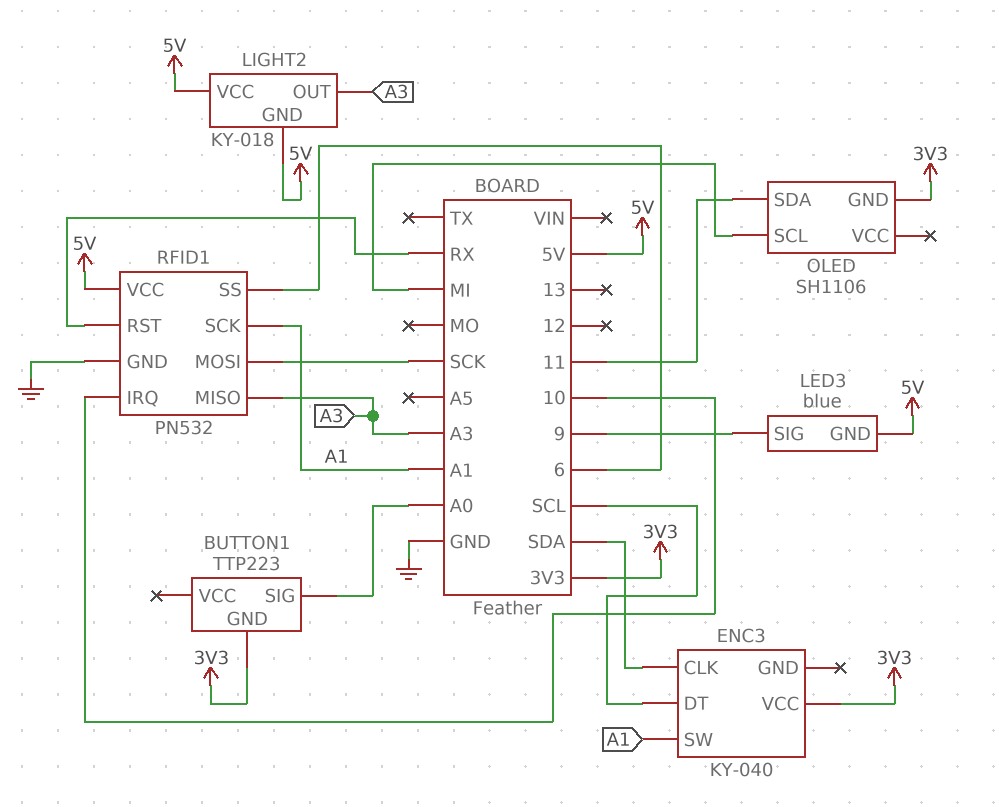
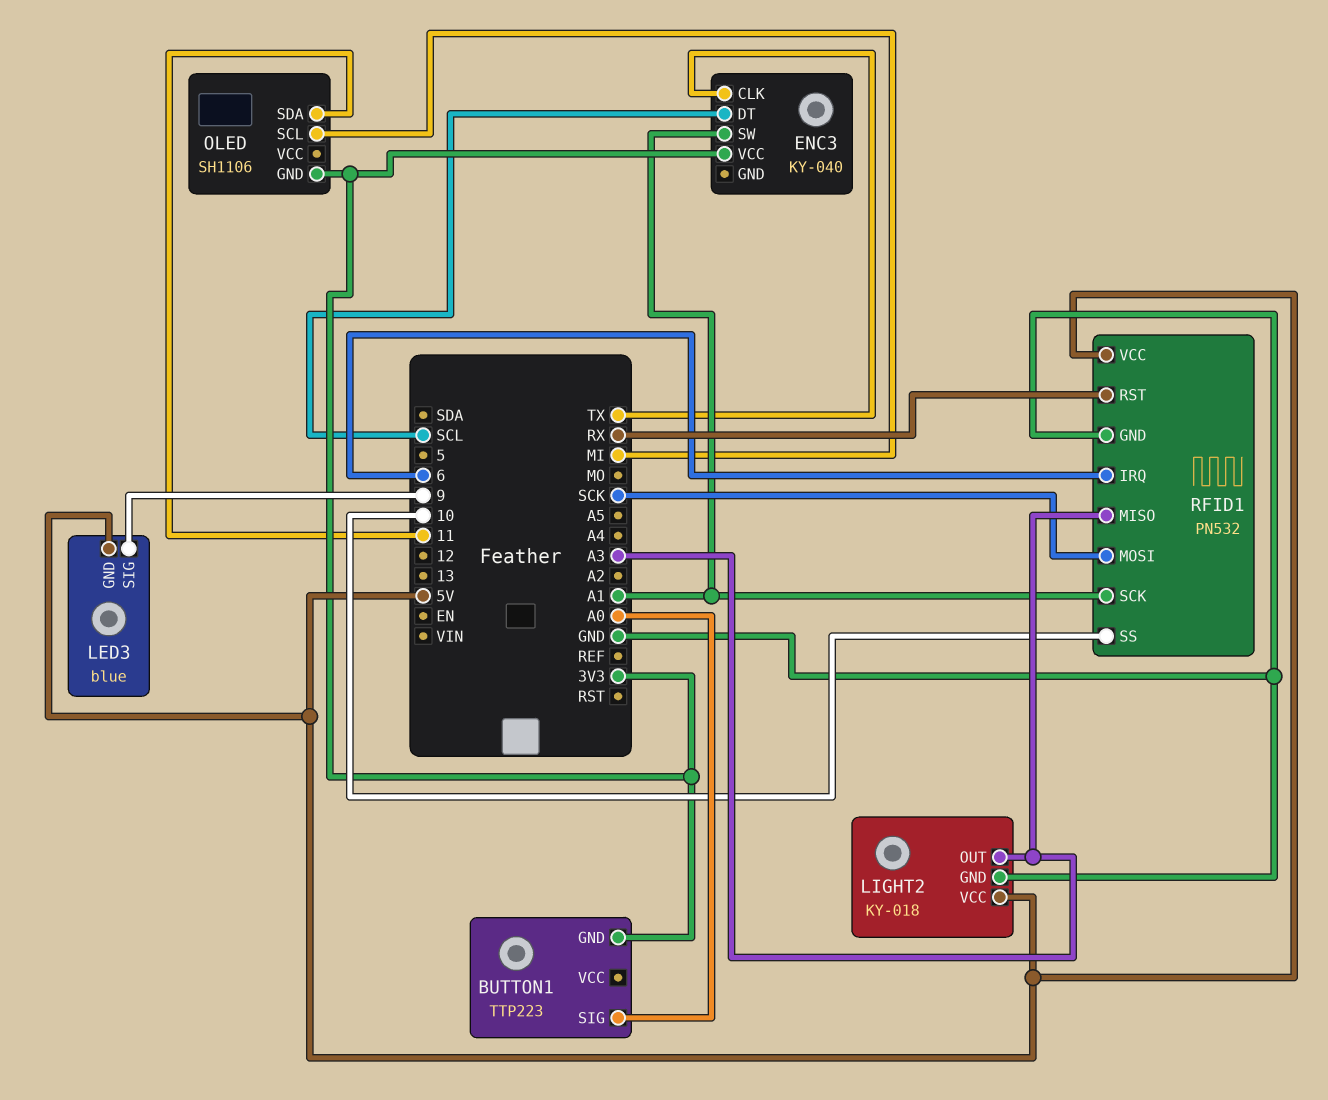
ENC3 pin CLK: SDA -> TX
LIGHT2 pin GND: 5V -> GND
RFID1 pin IRQ: 10 -> 6
RFID1 pin SS: 6 -> 10

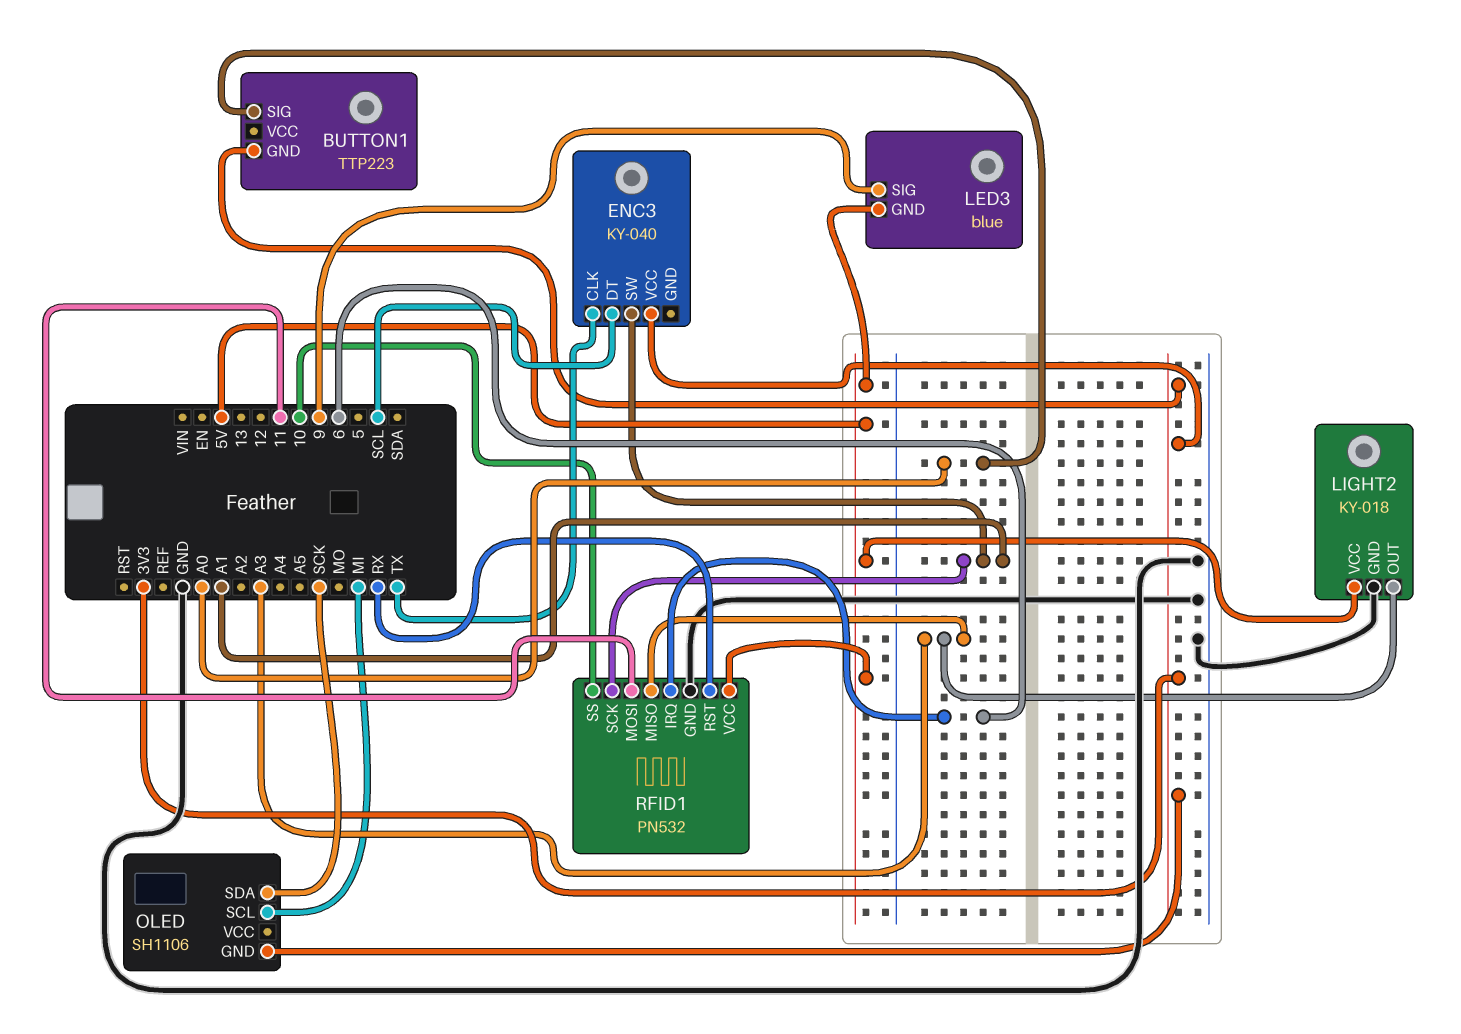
OLED pin SDA: 11 -> SCK
RFID1 pin MOSI: SCK -> 11

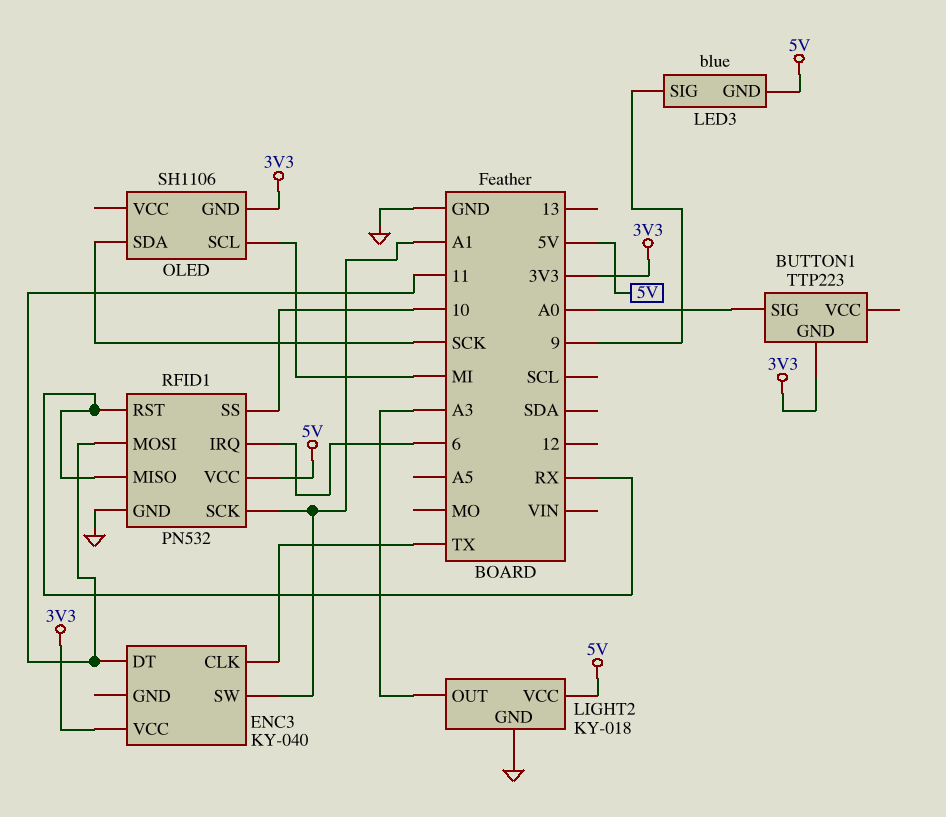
ENC3 pin DT: SCL -> 11
RFID1 pin MISO: A3 -> RX

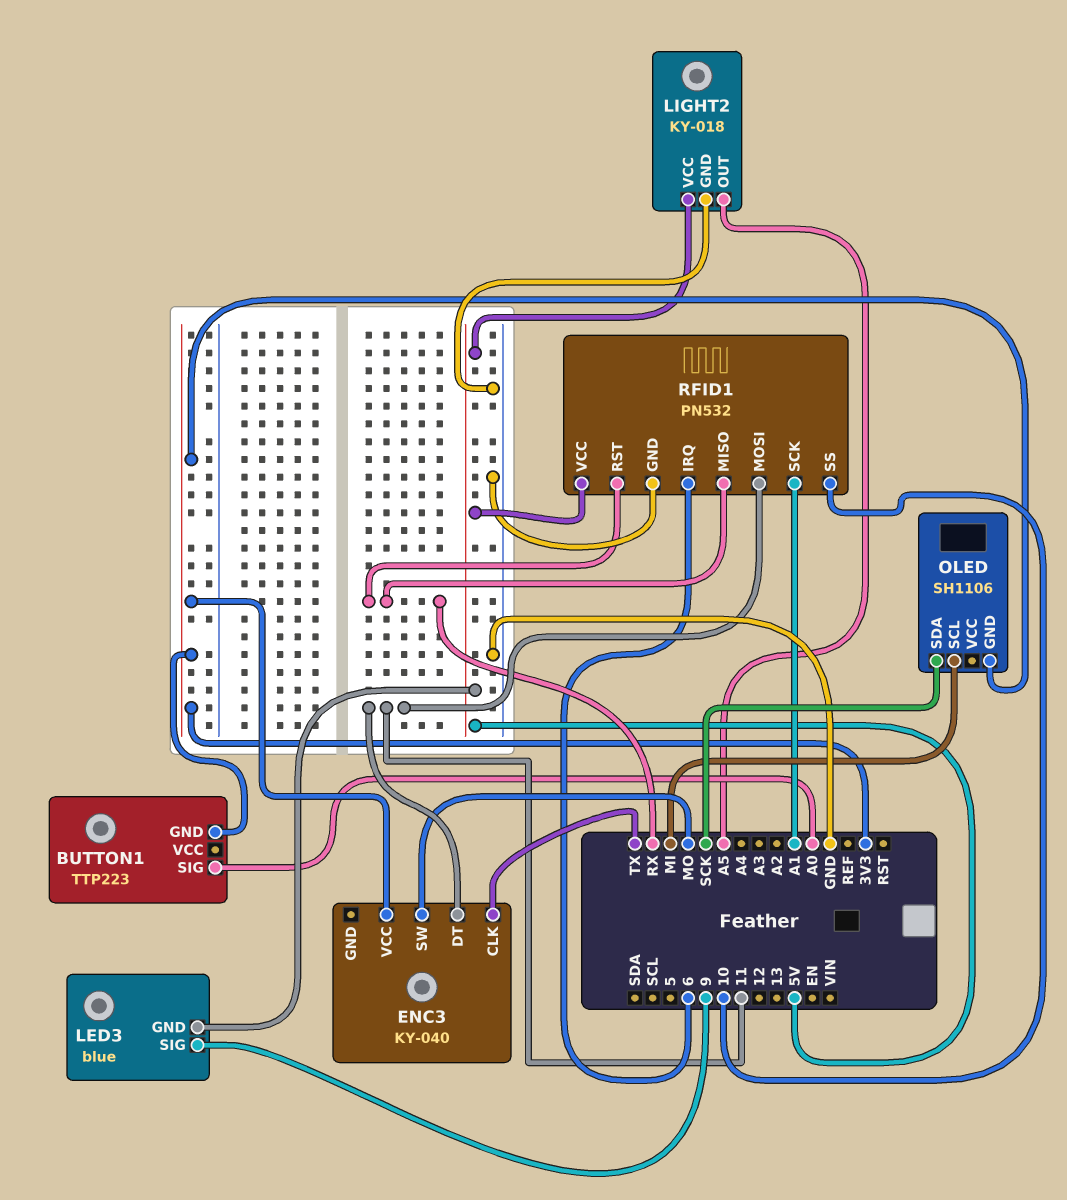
ENC3 pin SW: A1 -> MO
LIGHT2 pin OUT: A3 -> A5

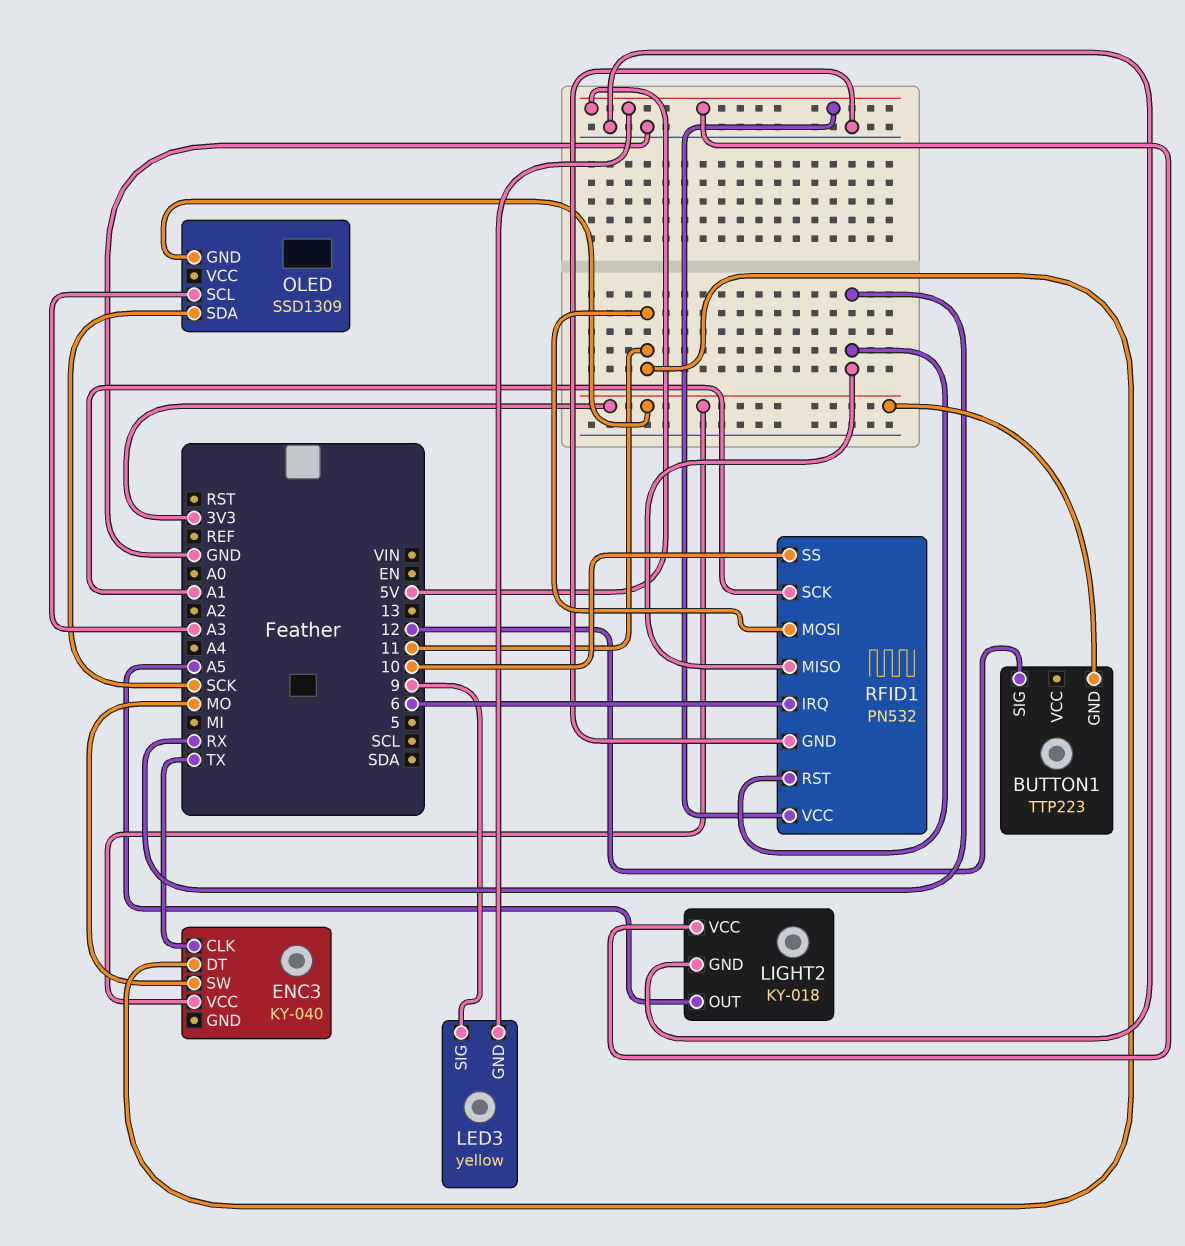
BUTTON1 pin SIG: A0 -> 12
LED3: blue -> yellow
OLED: SH1106 -> SSD1309
OLED pin SCL: MI -> A3

